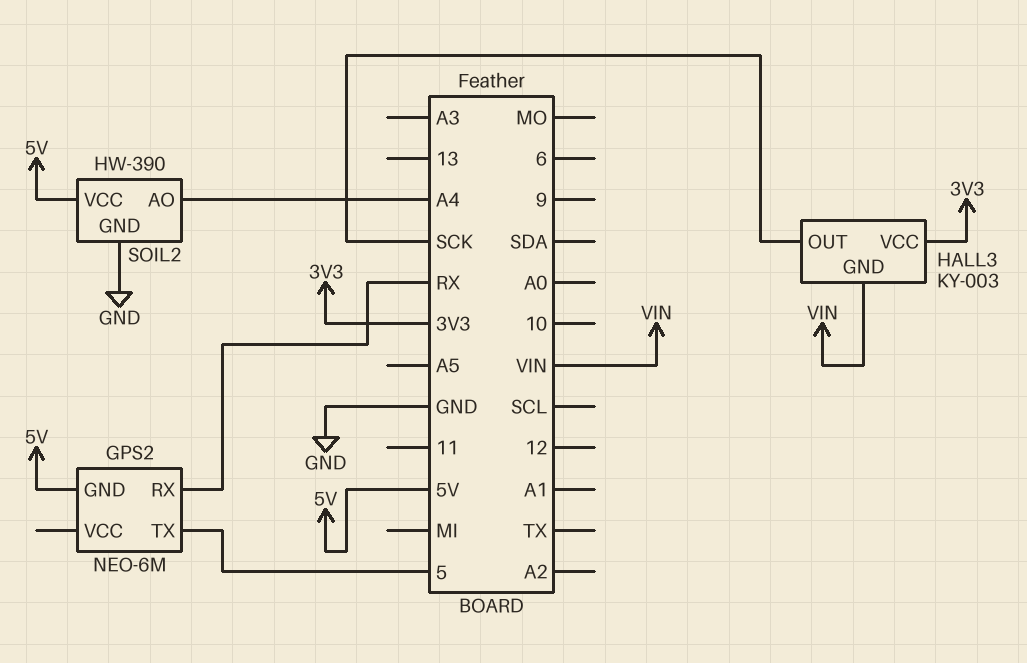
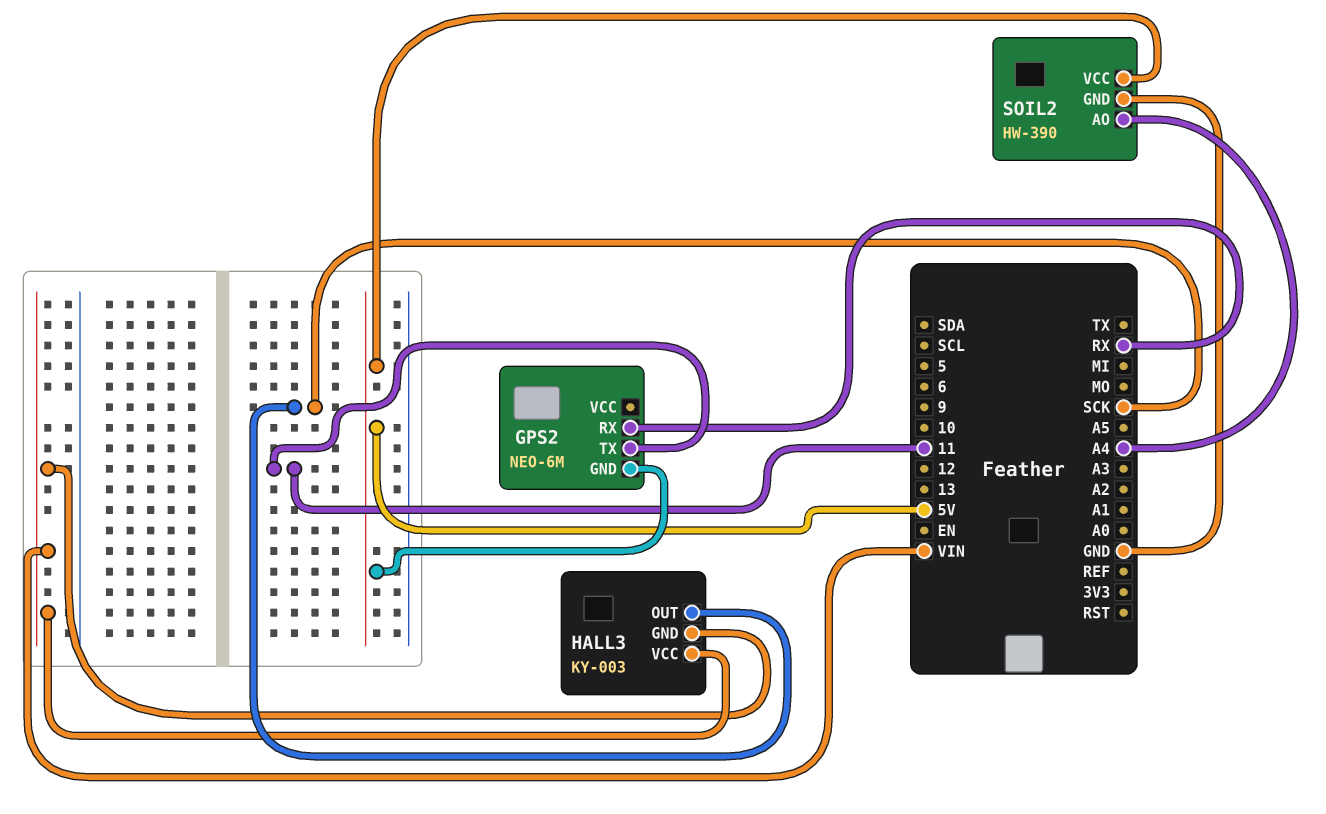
GPS2 pin TX: 5 -> 11
HALL3 pin VCC: 3V3 -> VIN

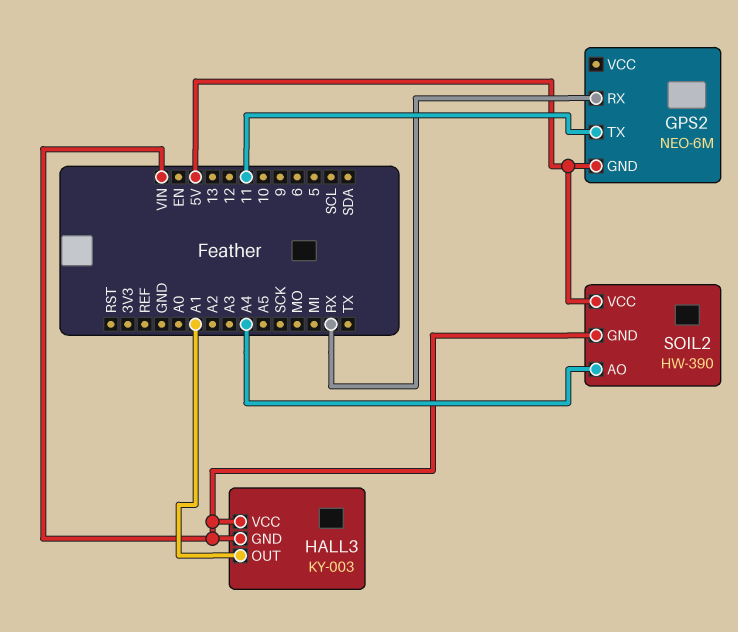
HALL3 pin OUT: SCK -> A1
SOIL2 pin GND: GND -> VIN

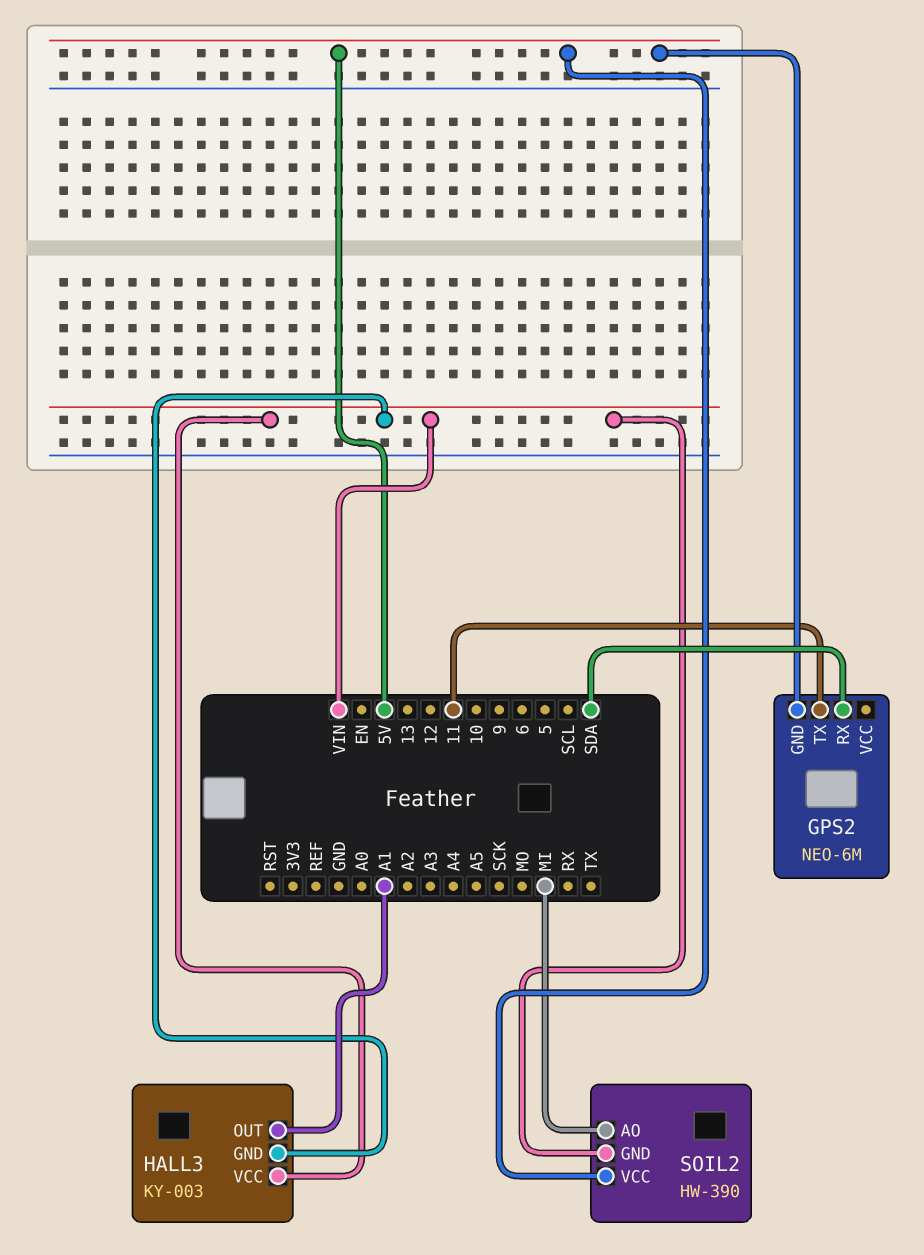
GPS2 pin RX: RX -> SDA
SOIL2 pin AO: A4 -> MI

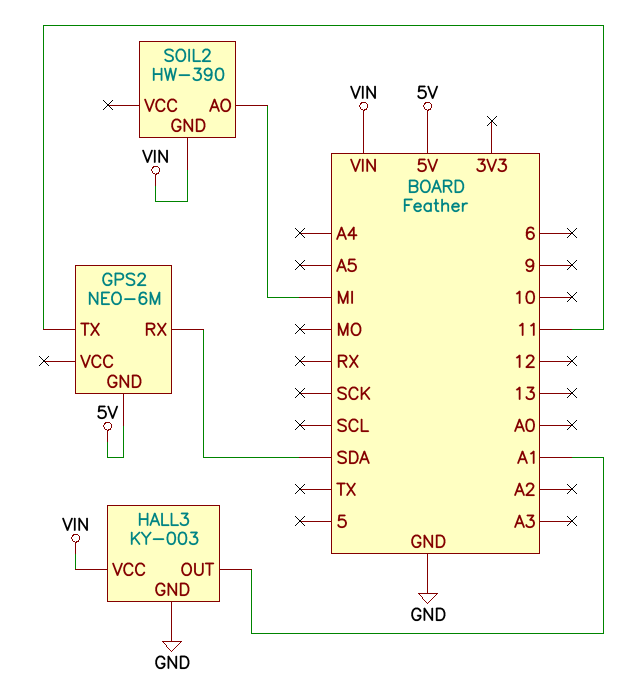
HALL3 pin GND: VIN -> GND
SOIL2 pin VCC: 5V -> none

